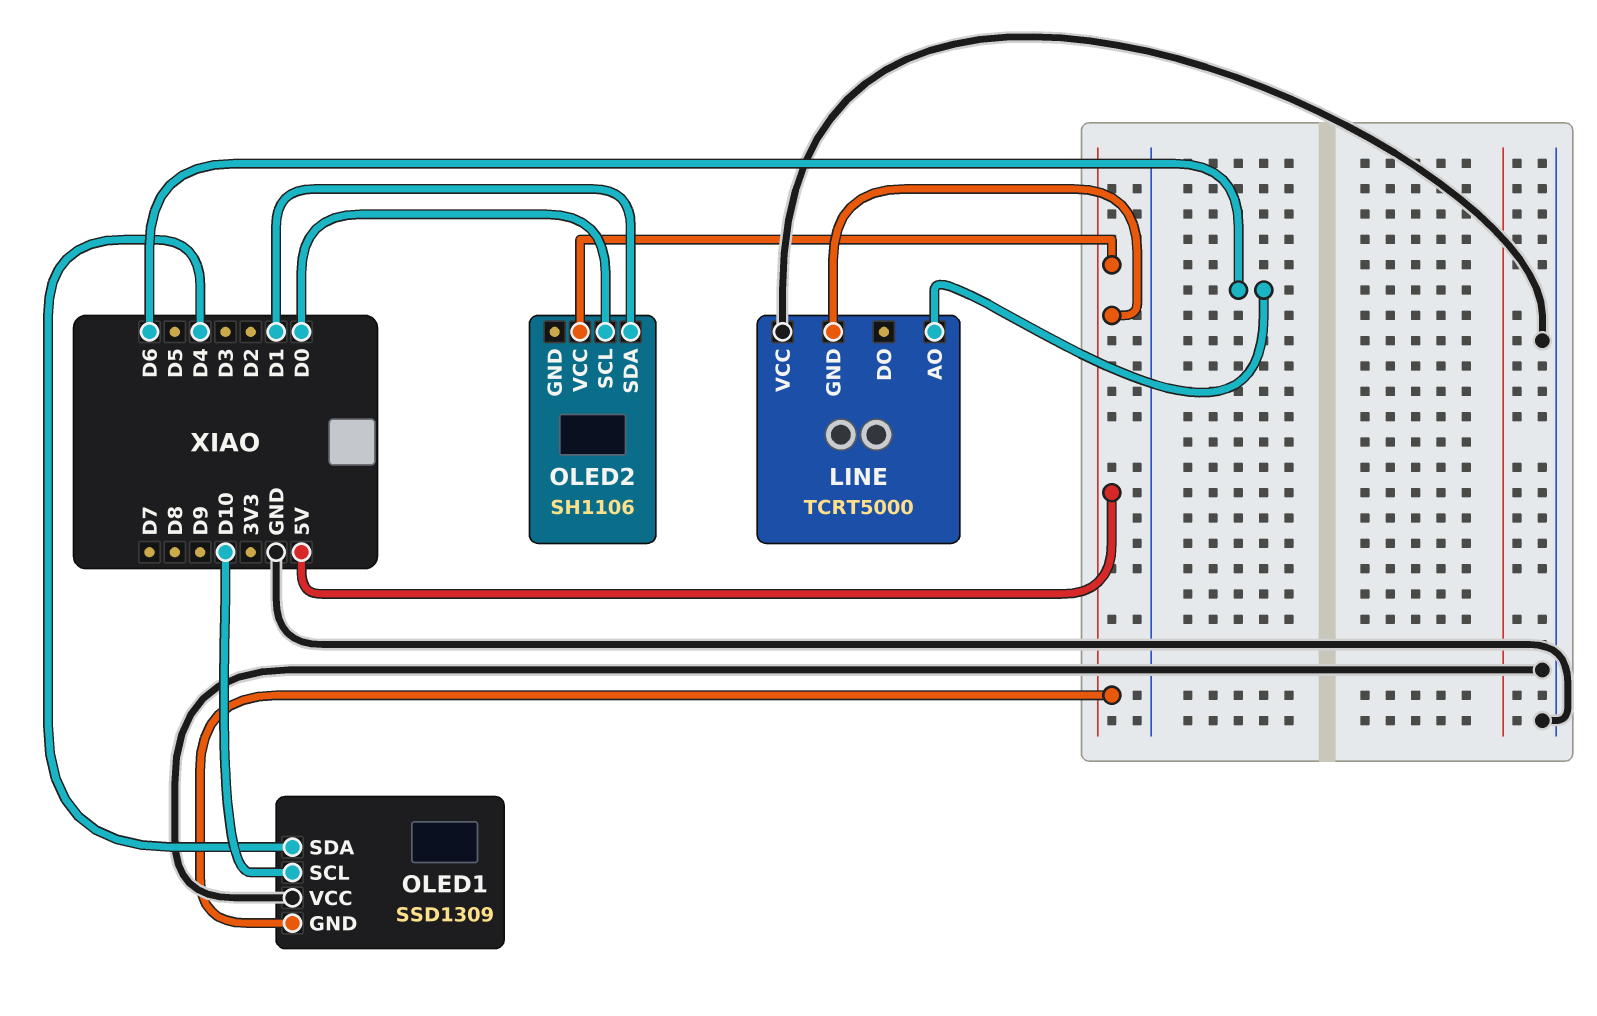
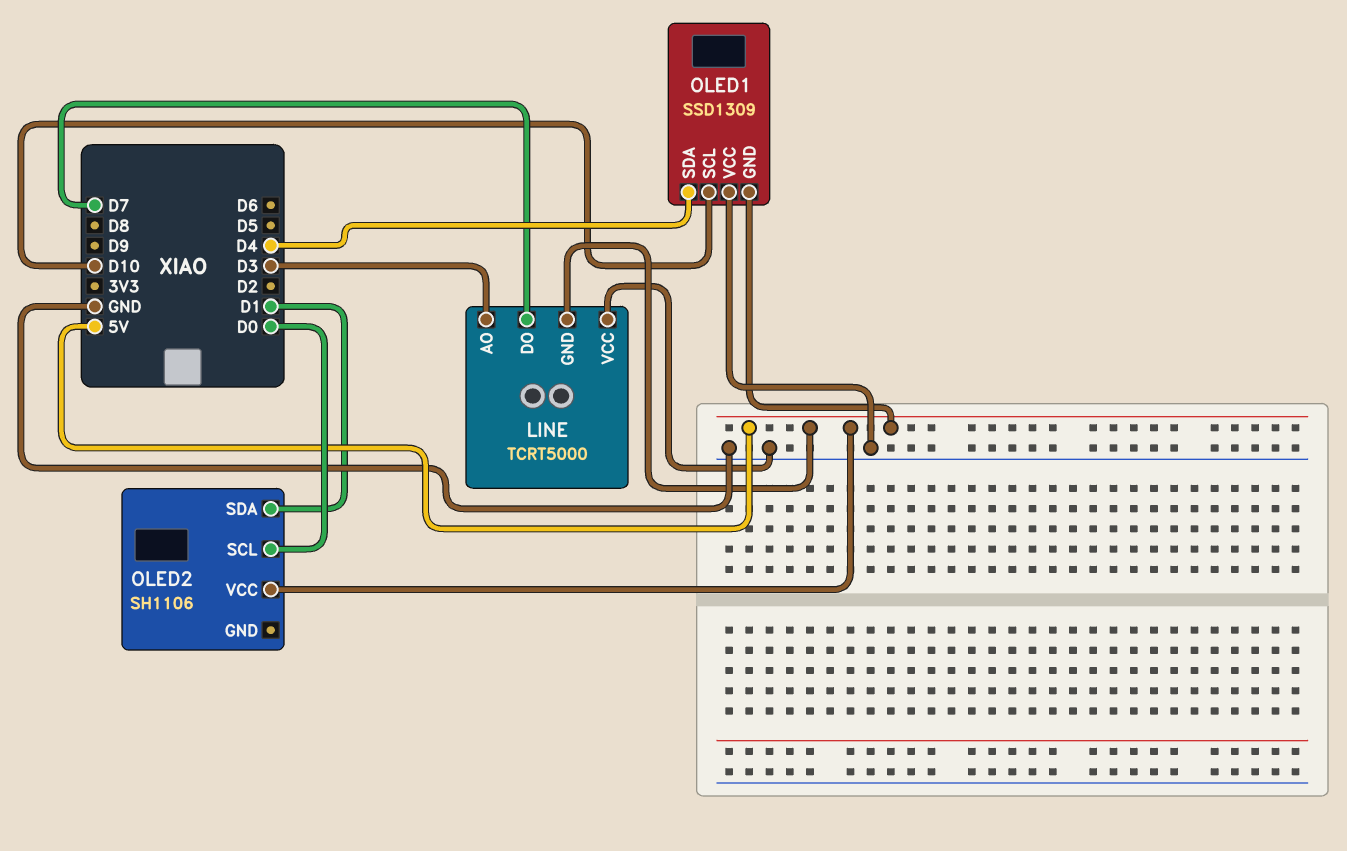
LINE pin AO: D6 -> D3
LINE pin DO: none -> D7

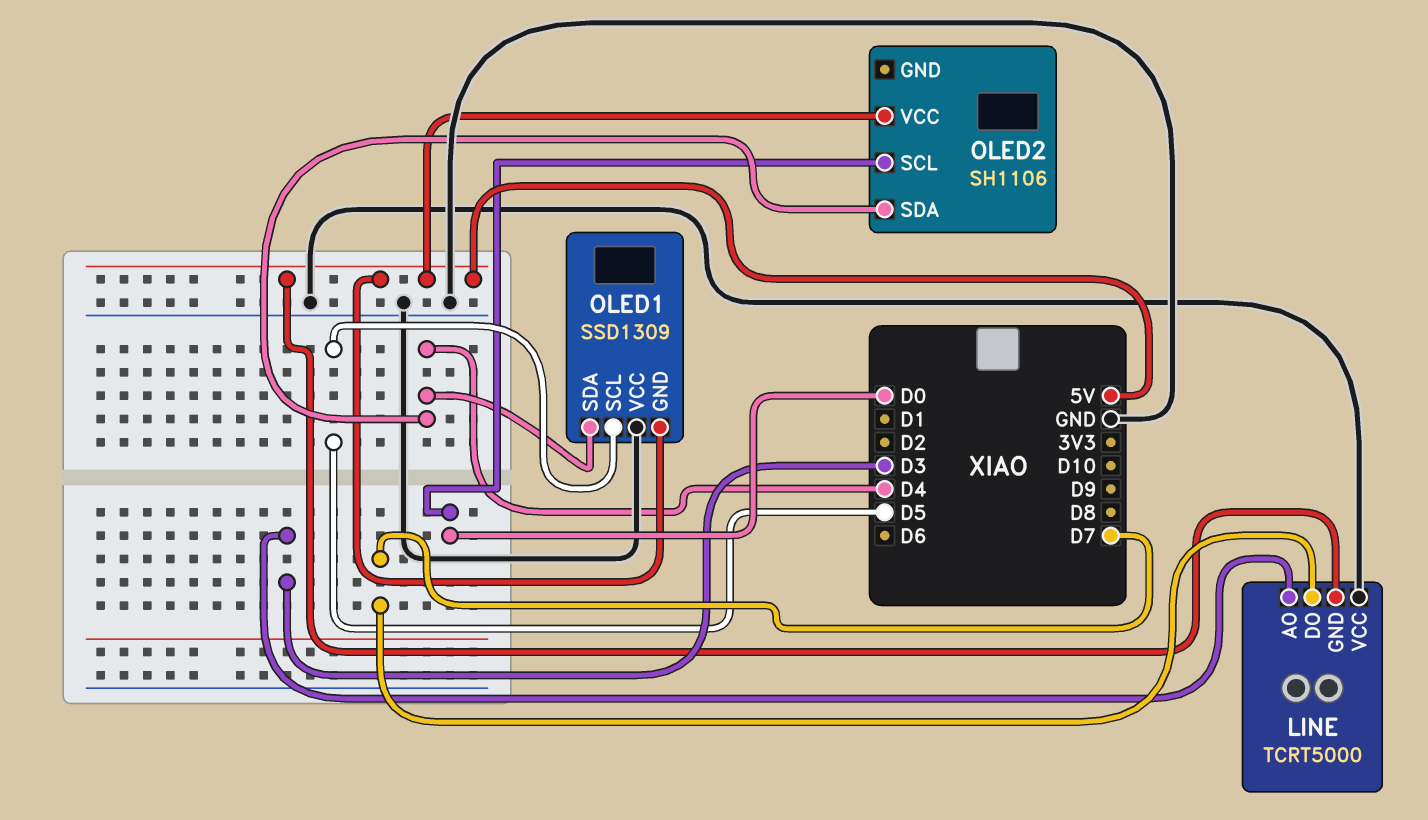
OLED1 pin SCL: D10 -> D5
OLED2 pin SDA: D1 -> D4

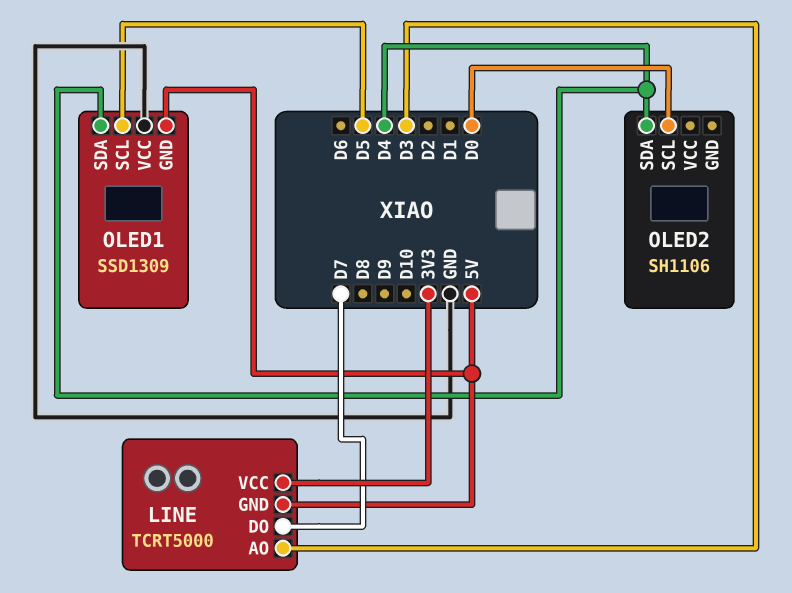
LINE pin VCC: GND -> 3V3
OLED2 pin VCC: 5V -> none

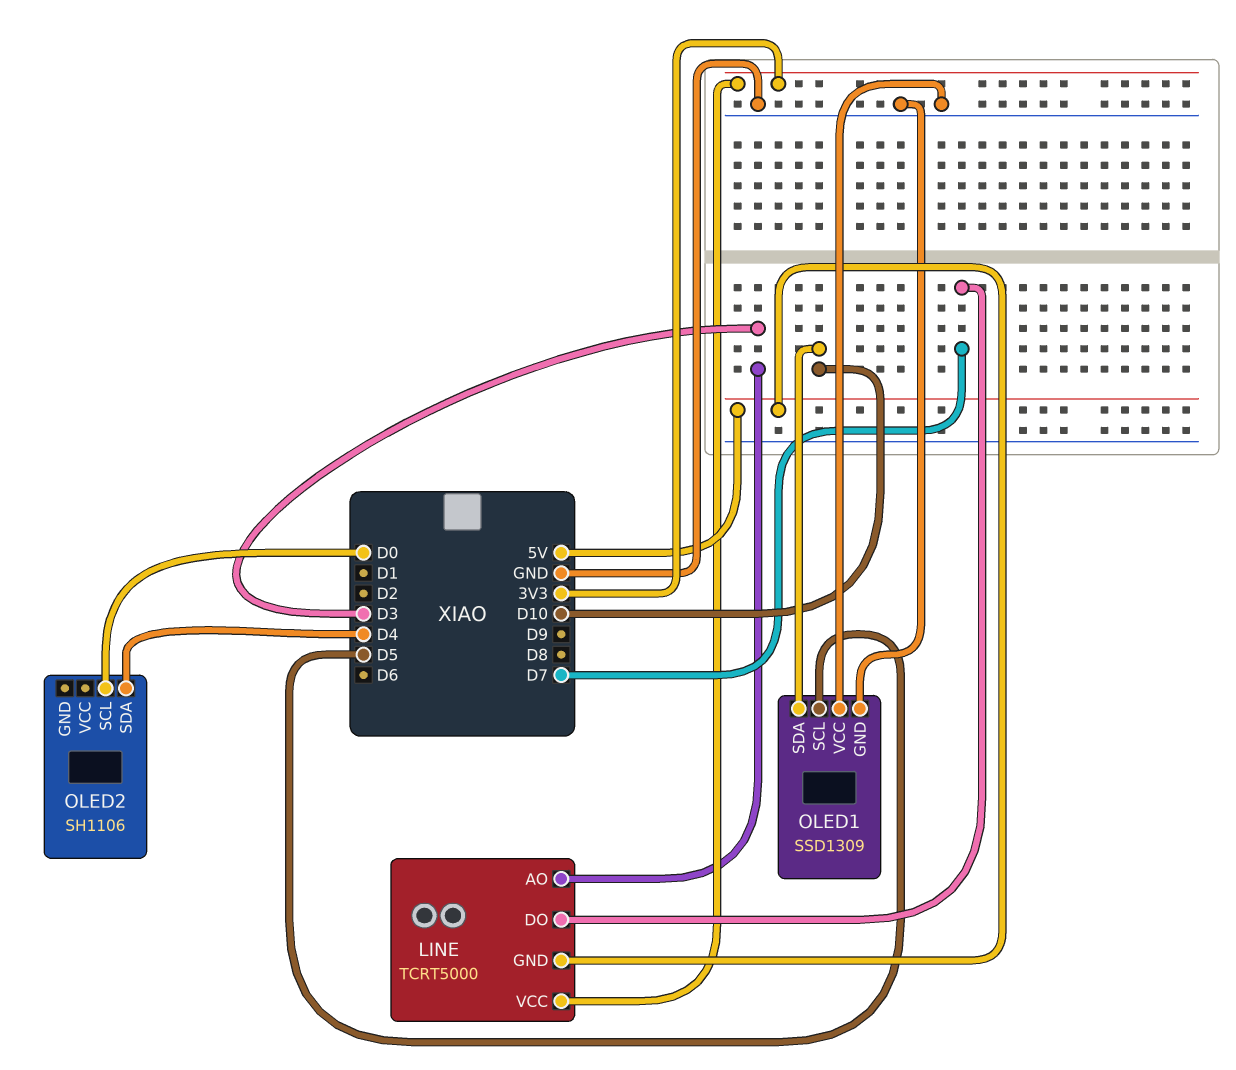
OLED1 pin GND: 5V -> GND
OLED1 pin SDA: D4 -> D10

